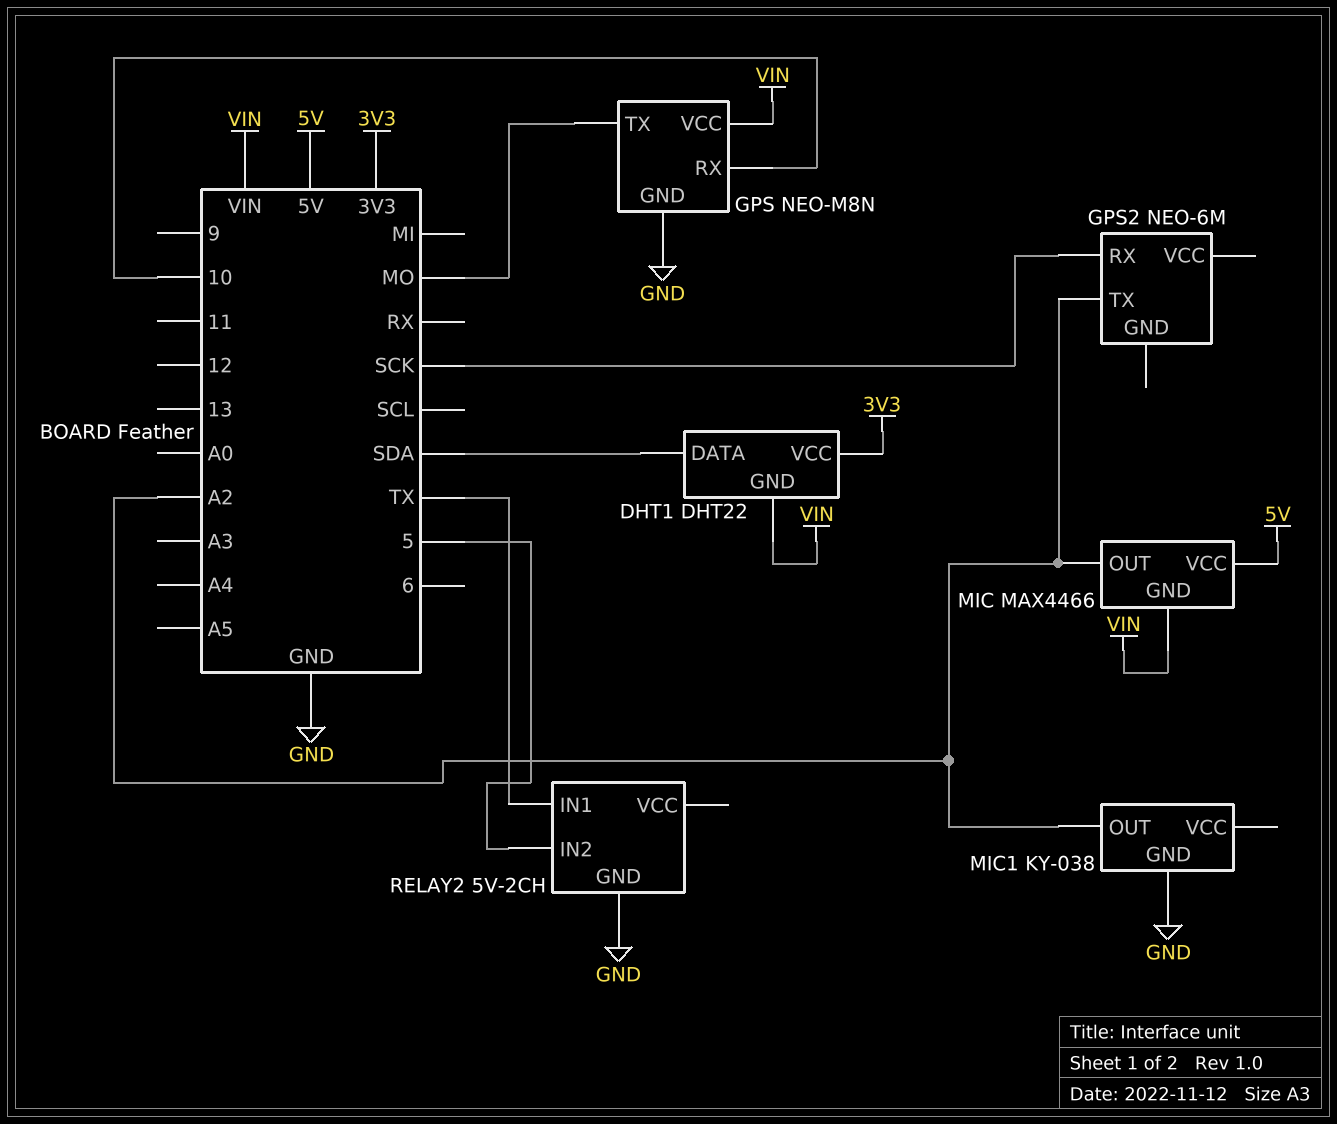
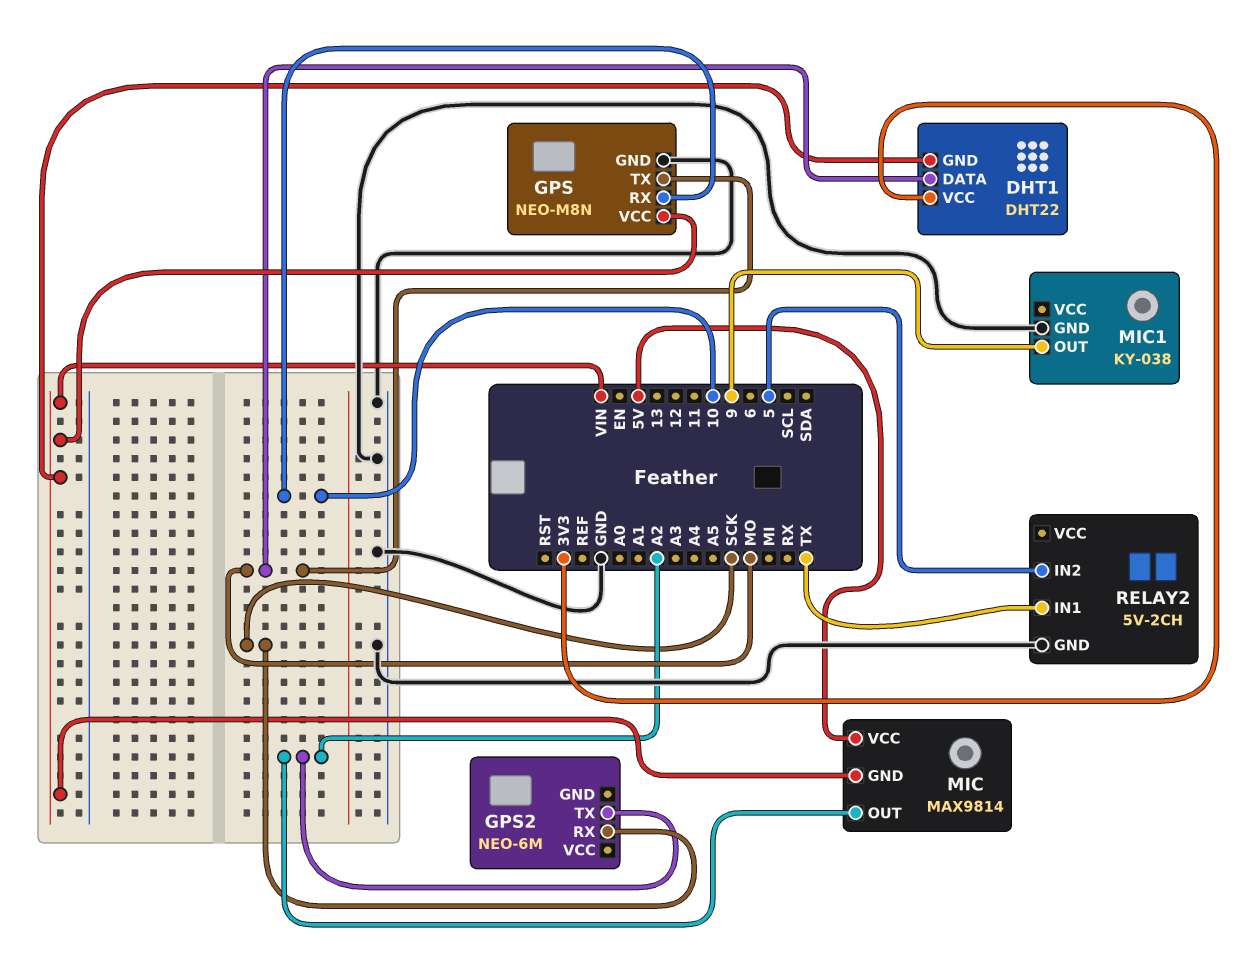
DHT1 pin DATA: SDA -> MO
MIC: MAX4466 -> MAX9814
MIC1 pin OUT: A2 -> 9

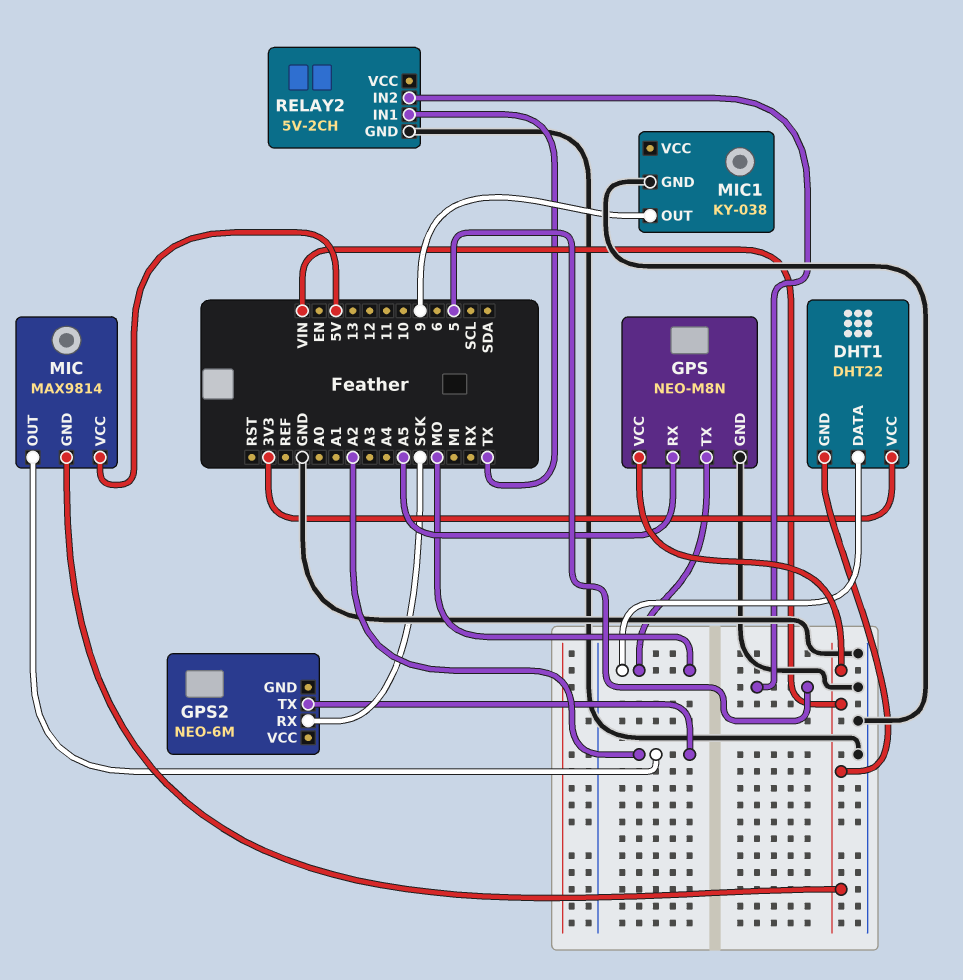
GPS pin RX: 10 -> A5

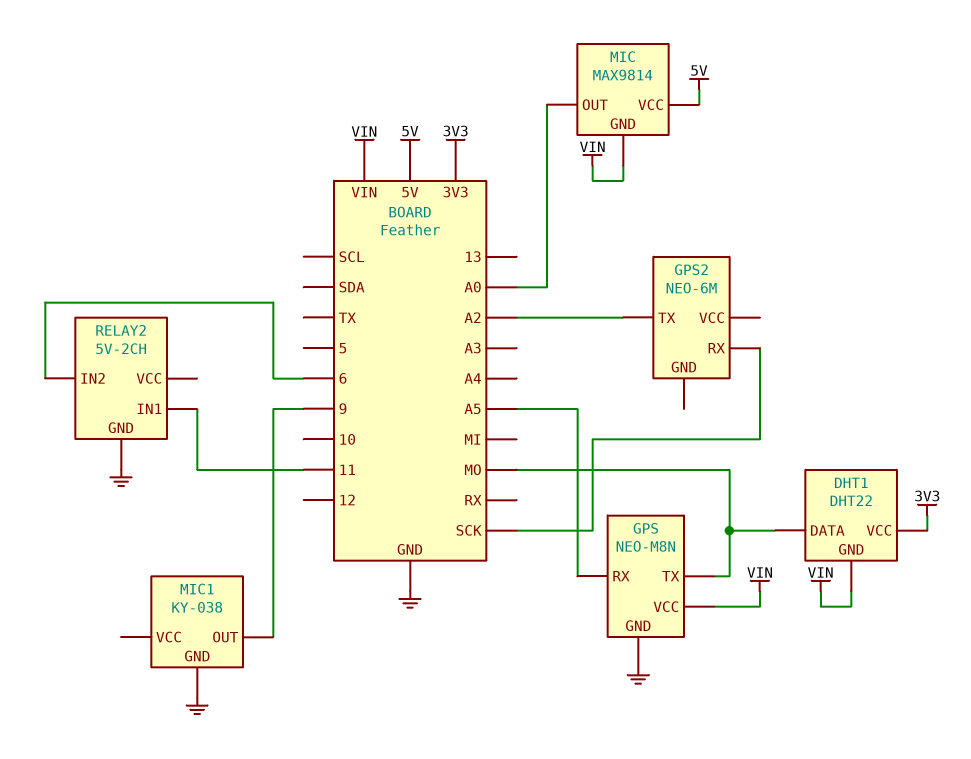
MIC pin OUT: A2 -> A0
RELAY2 pin IN1: TX -> 11
RELAY2 pin IN2: 5 -> 6

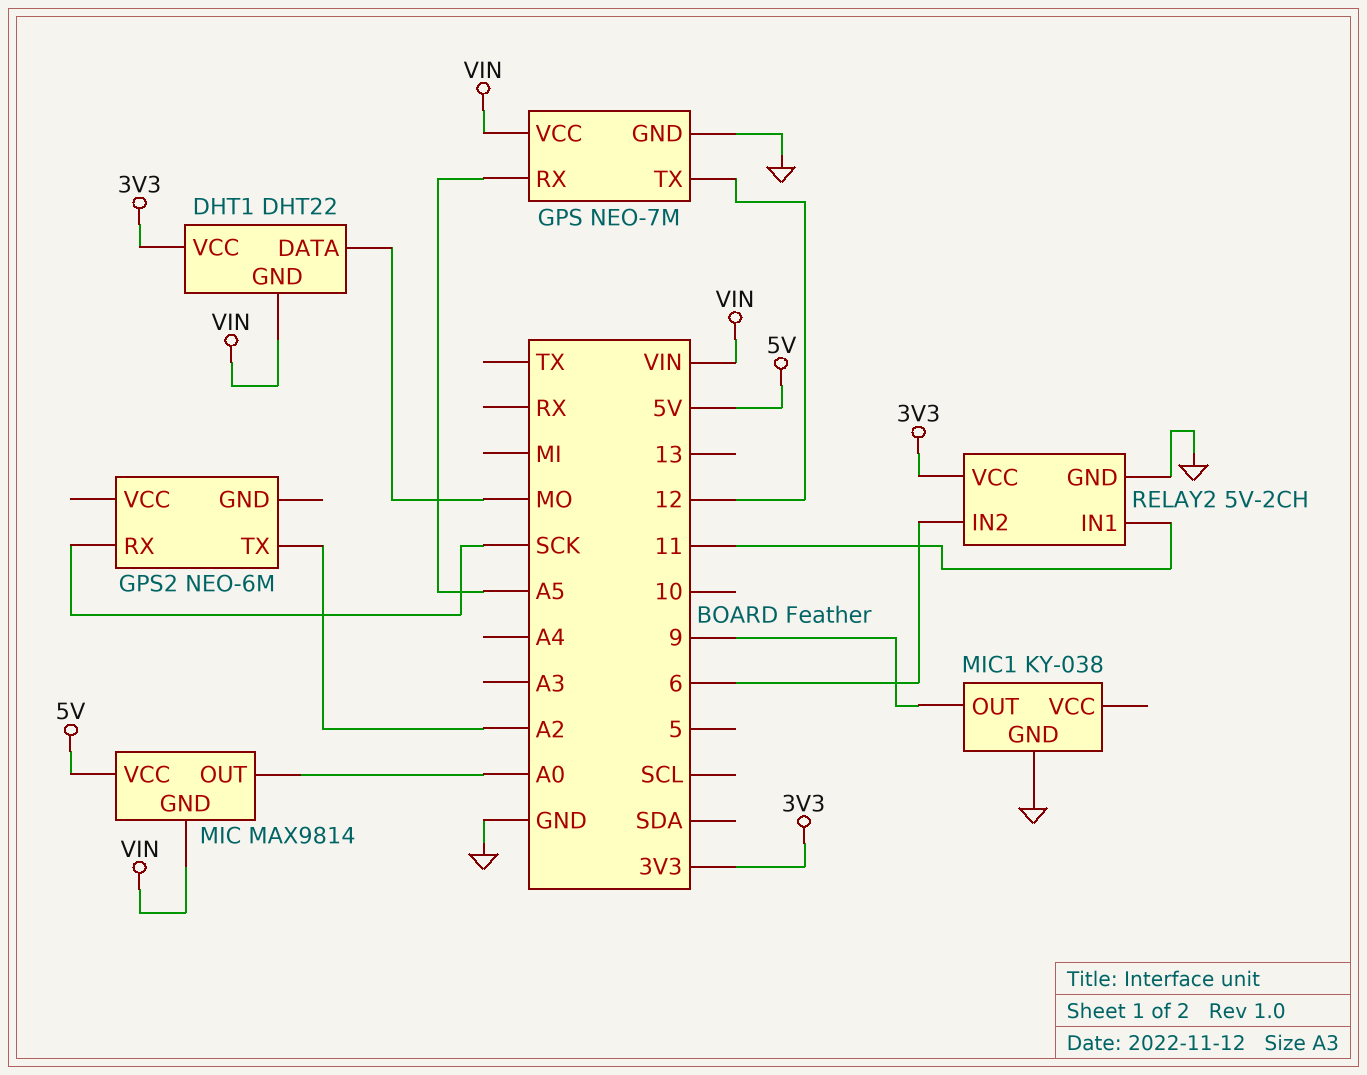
GPS: NEO-M8N -> NEO-7M
GPS pin TX: MO -> 12
RELAY2 pin VCC: none -> 3V3

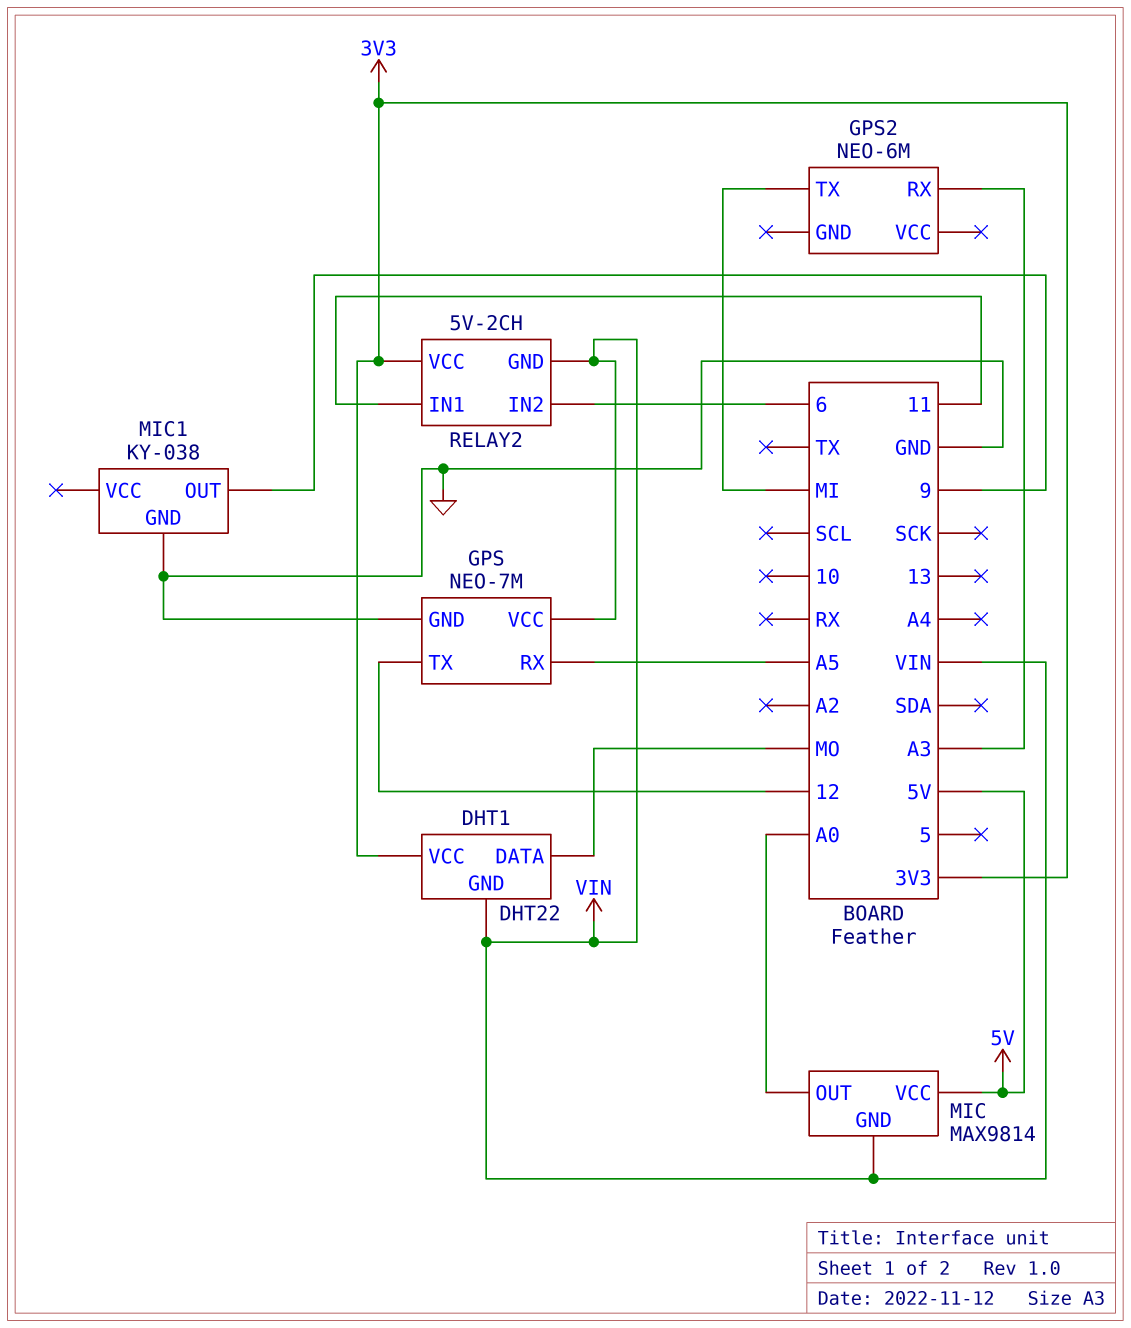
GPS2 pin RX: SCK -> A3
GPS2 pin TX: A2 -> MI
RELAY2 pin GND: GND -> VIN

